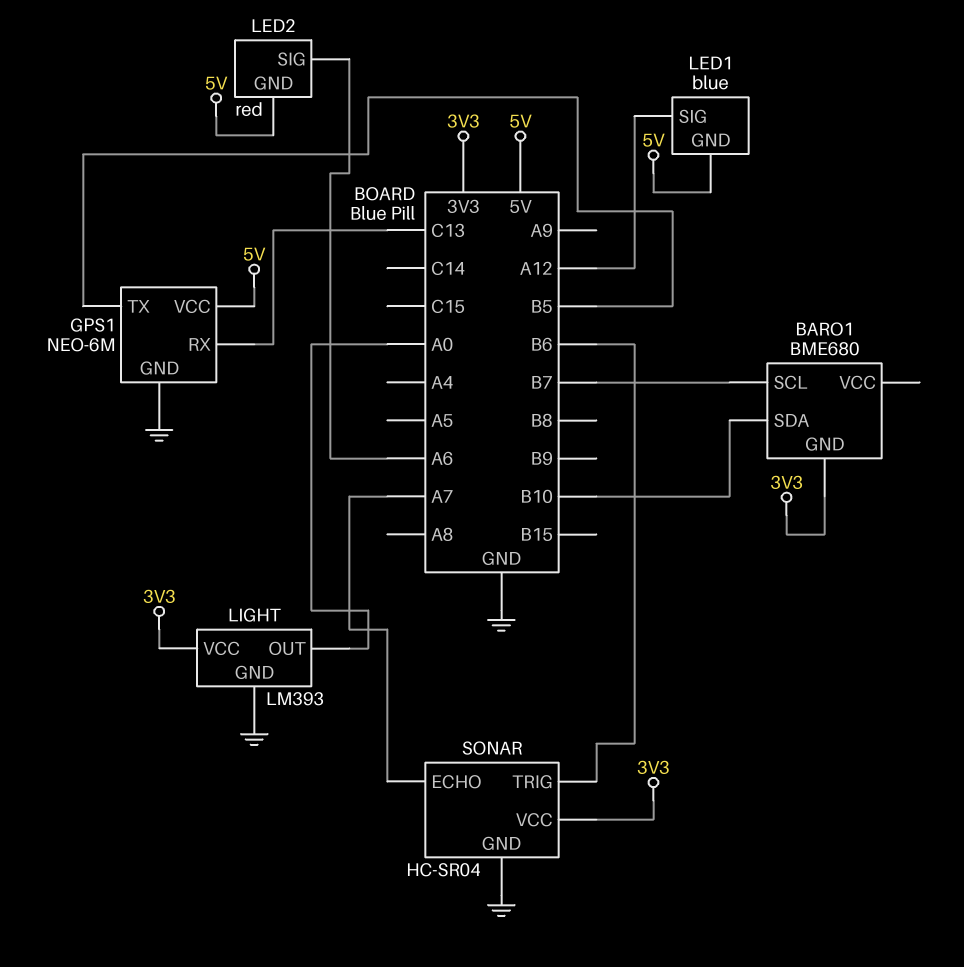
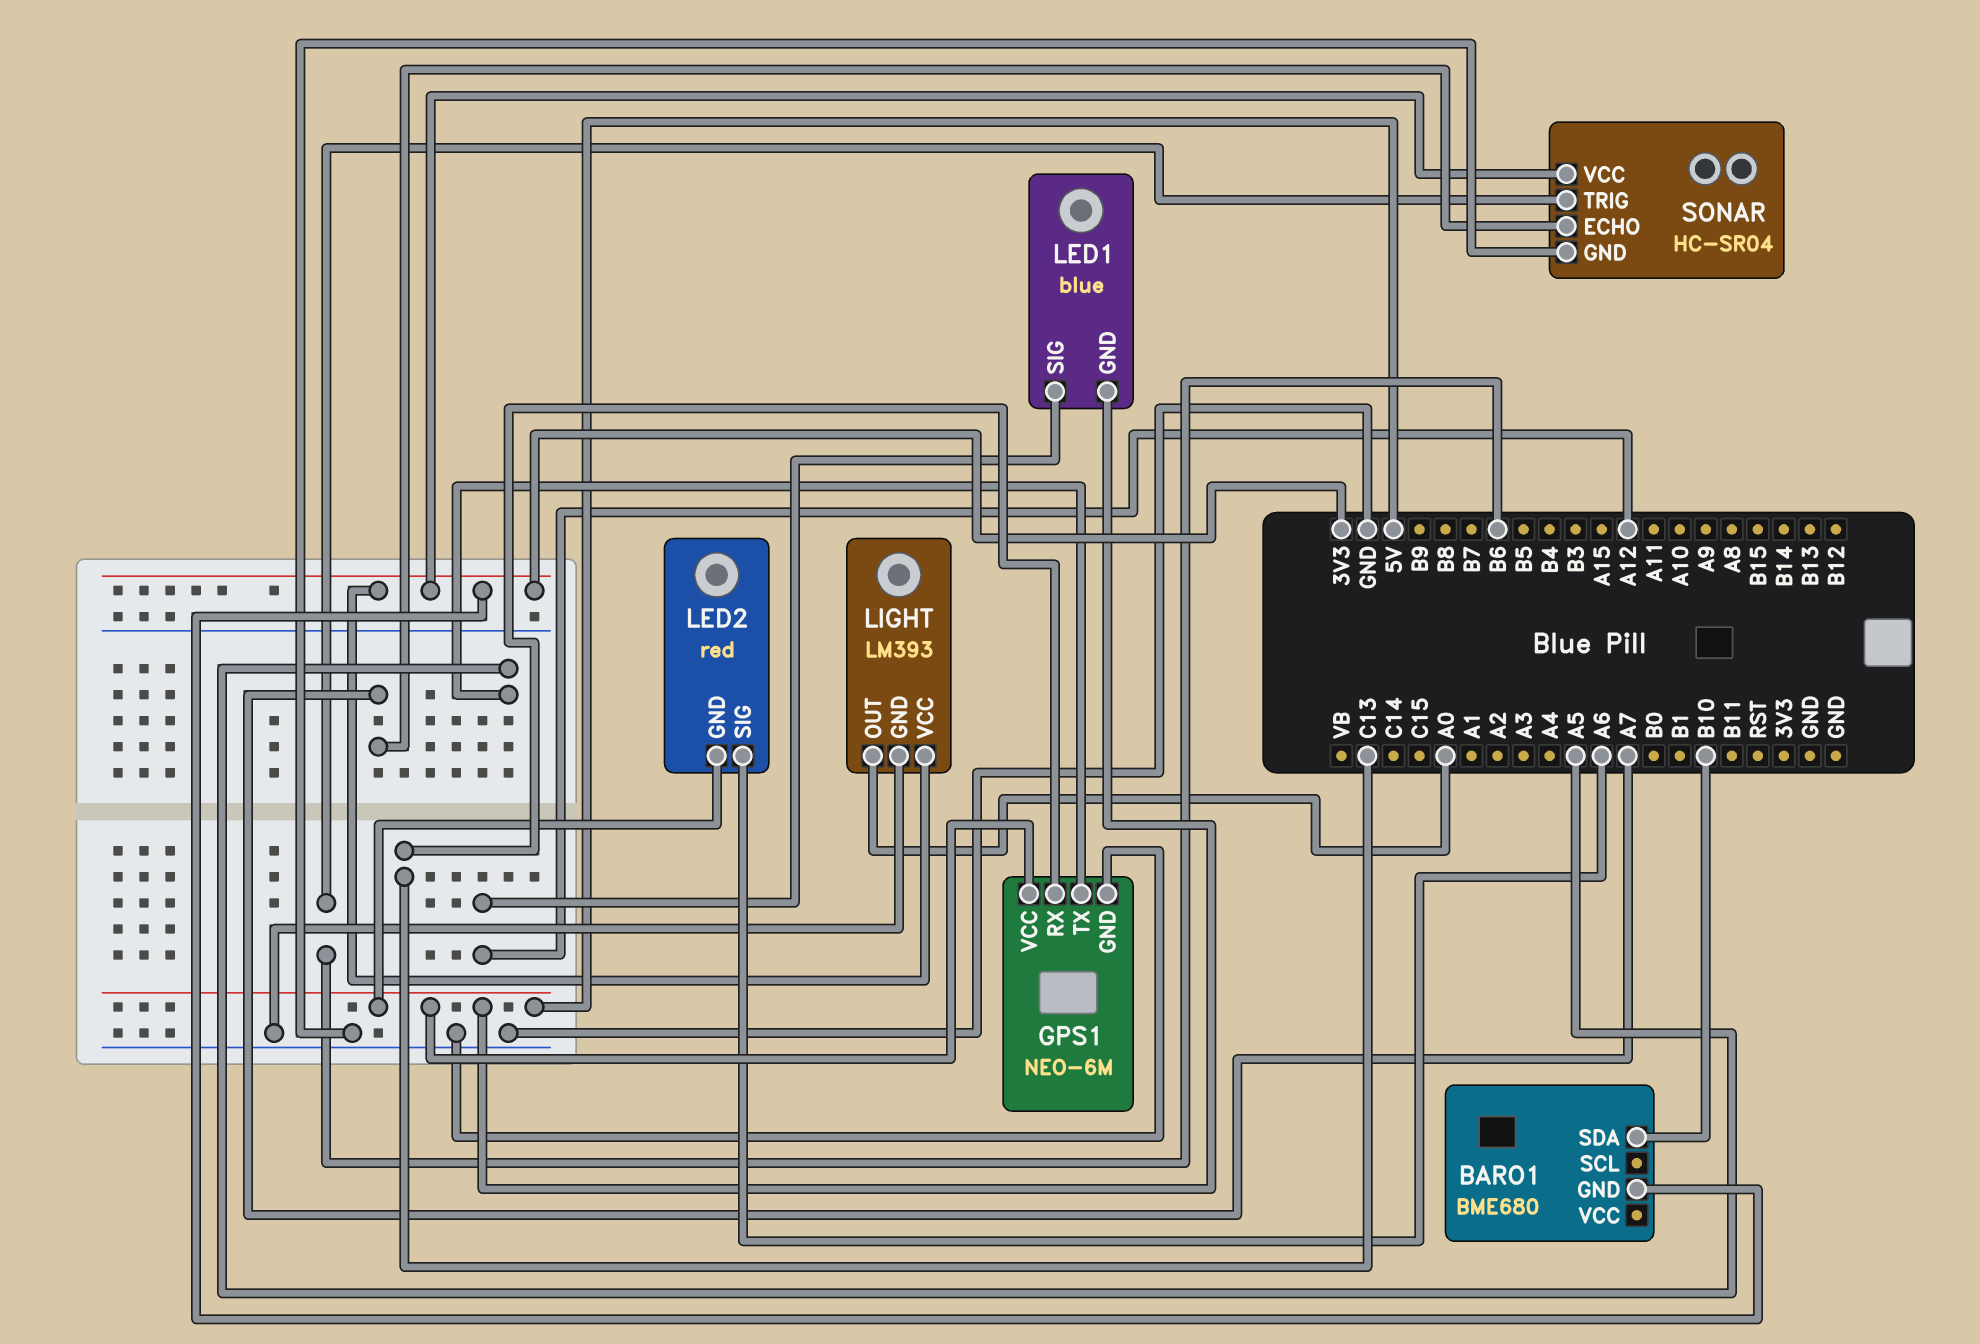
BARO1 pin SCL: B7 -> none
GPS1 pin TX: B5 -> A5

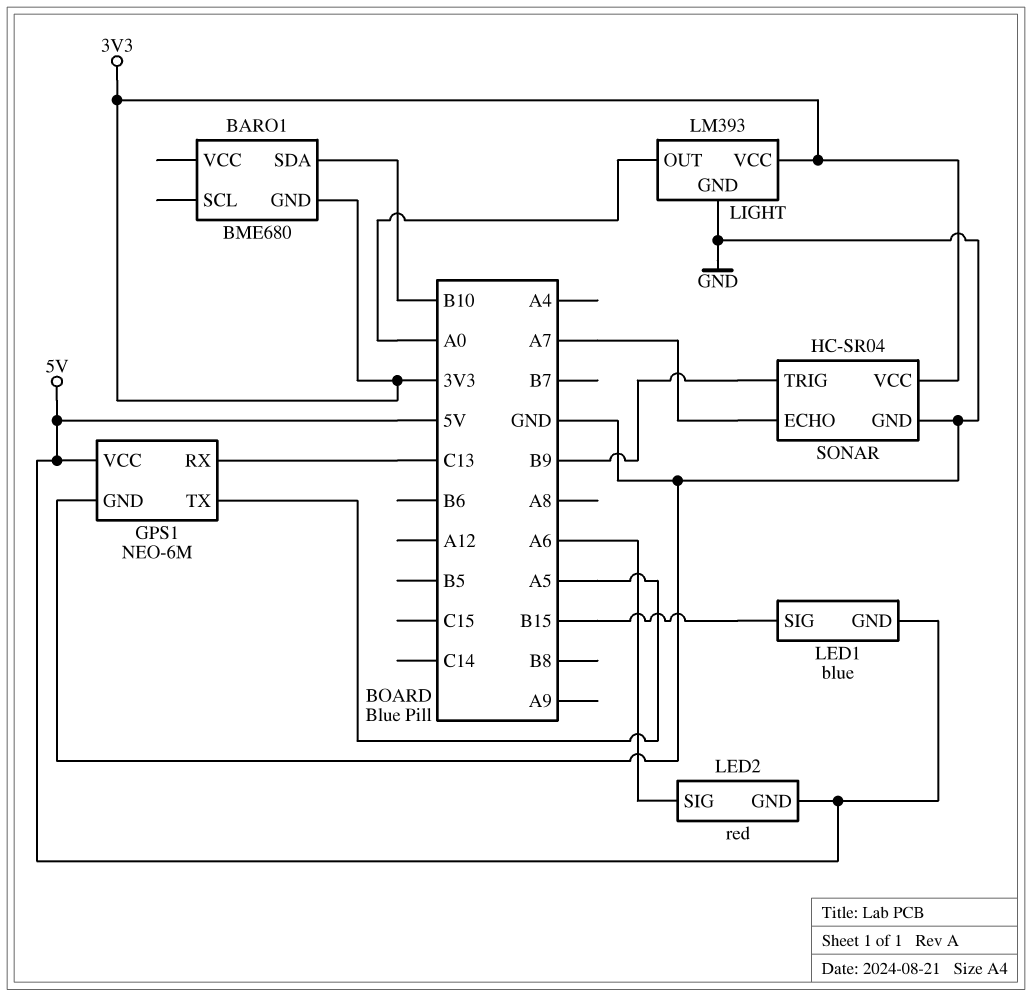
LED1 pin SIG: A12 -> B15
SONAR pin TRIG: B6 -> B9

